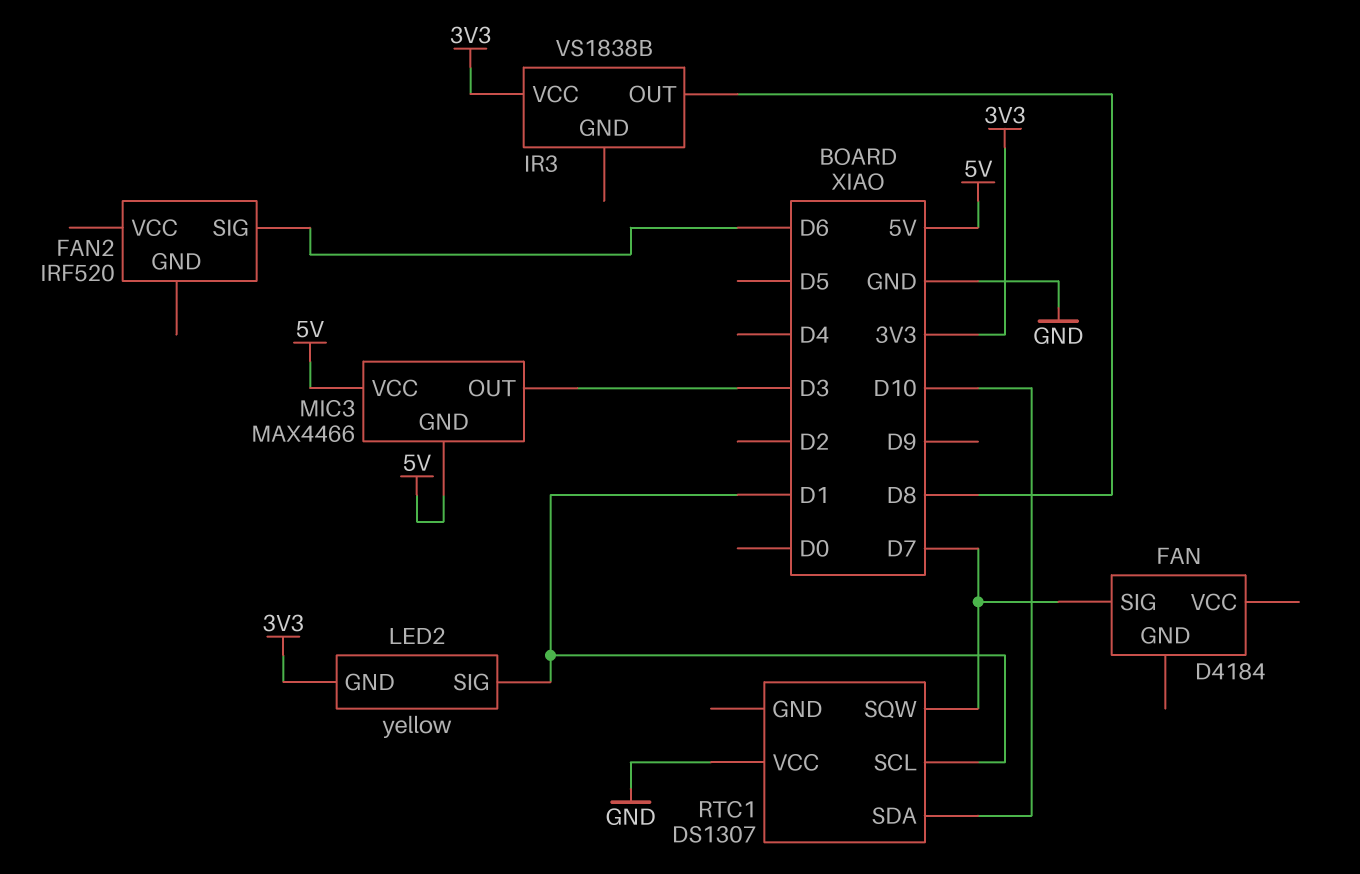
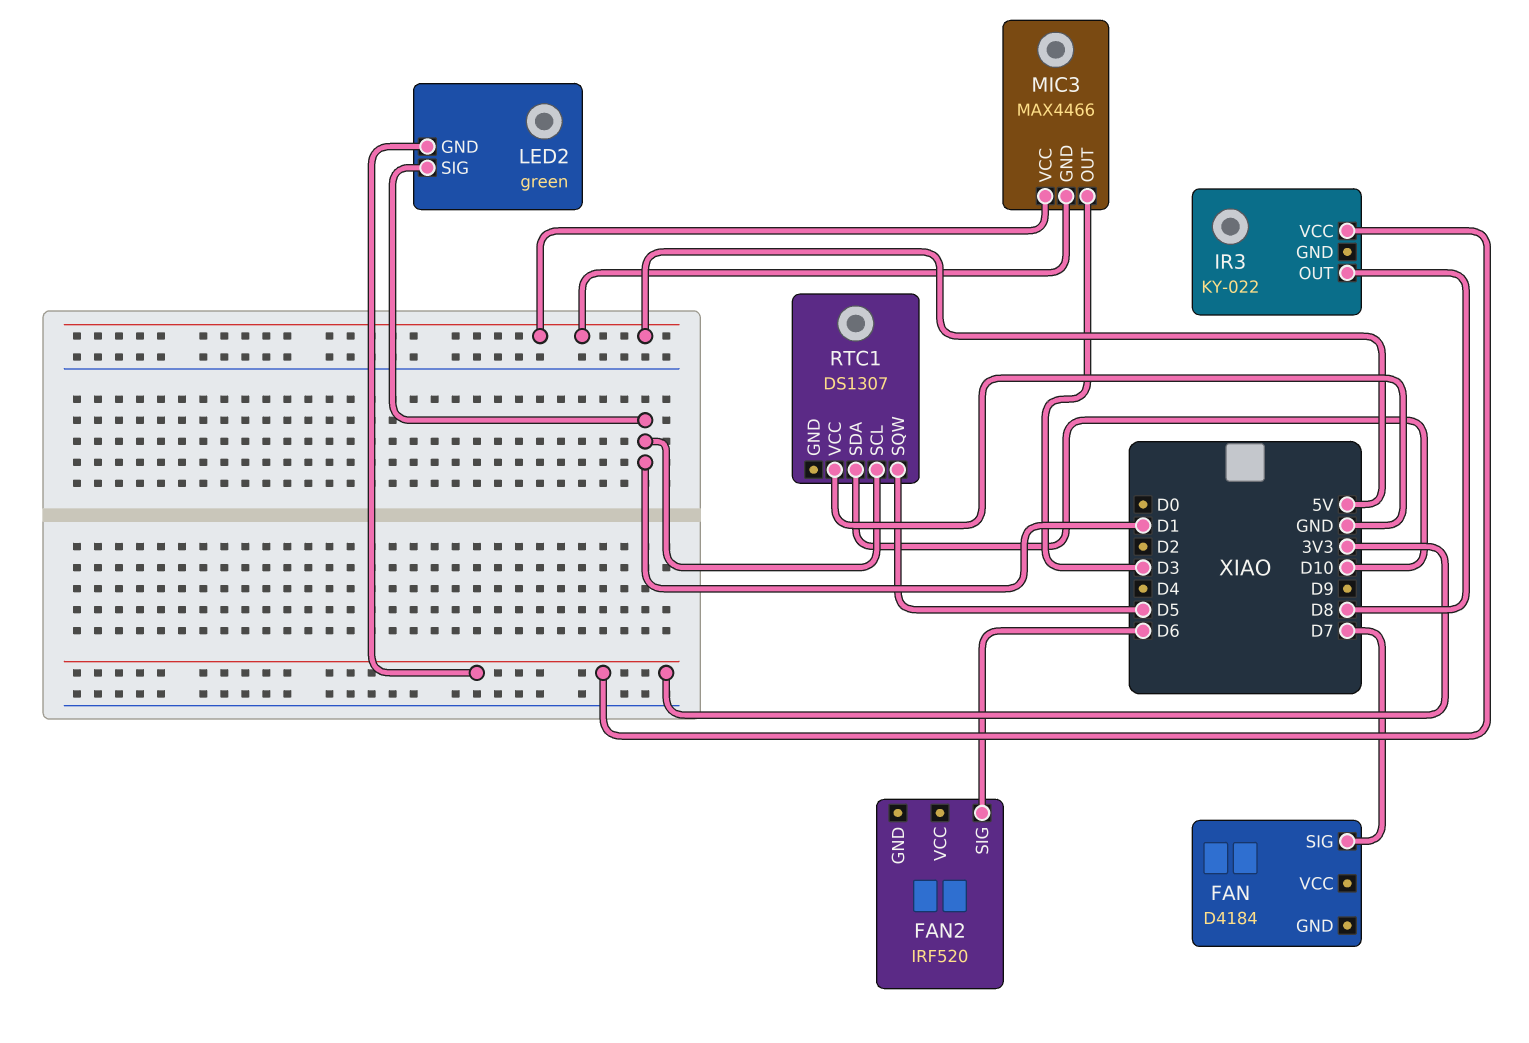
IR3: VS1838B -> KY-022
LED2: yellow -> green
RTC1 pin SQW: D7 -> D5

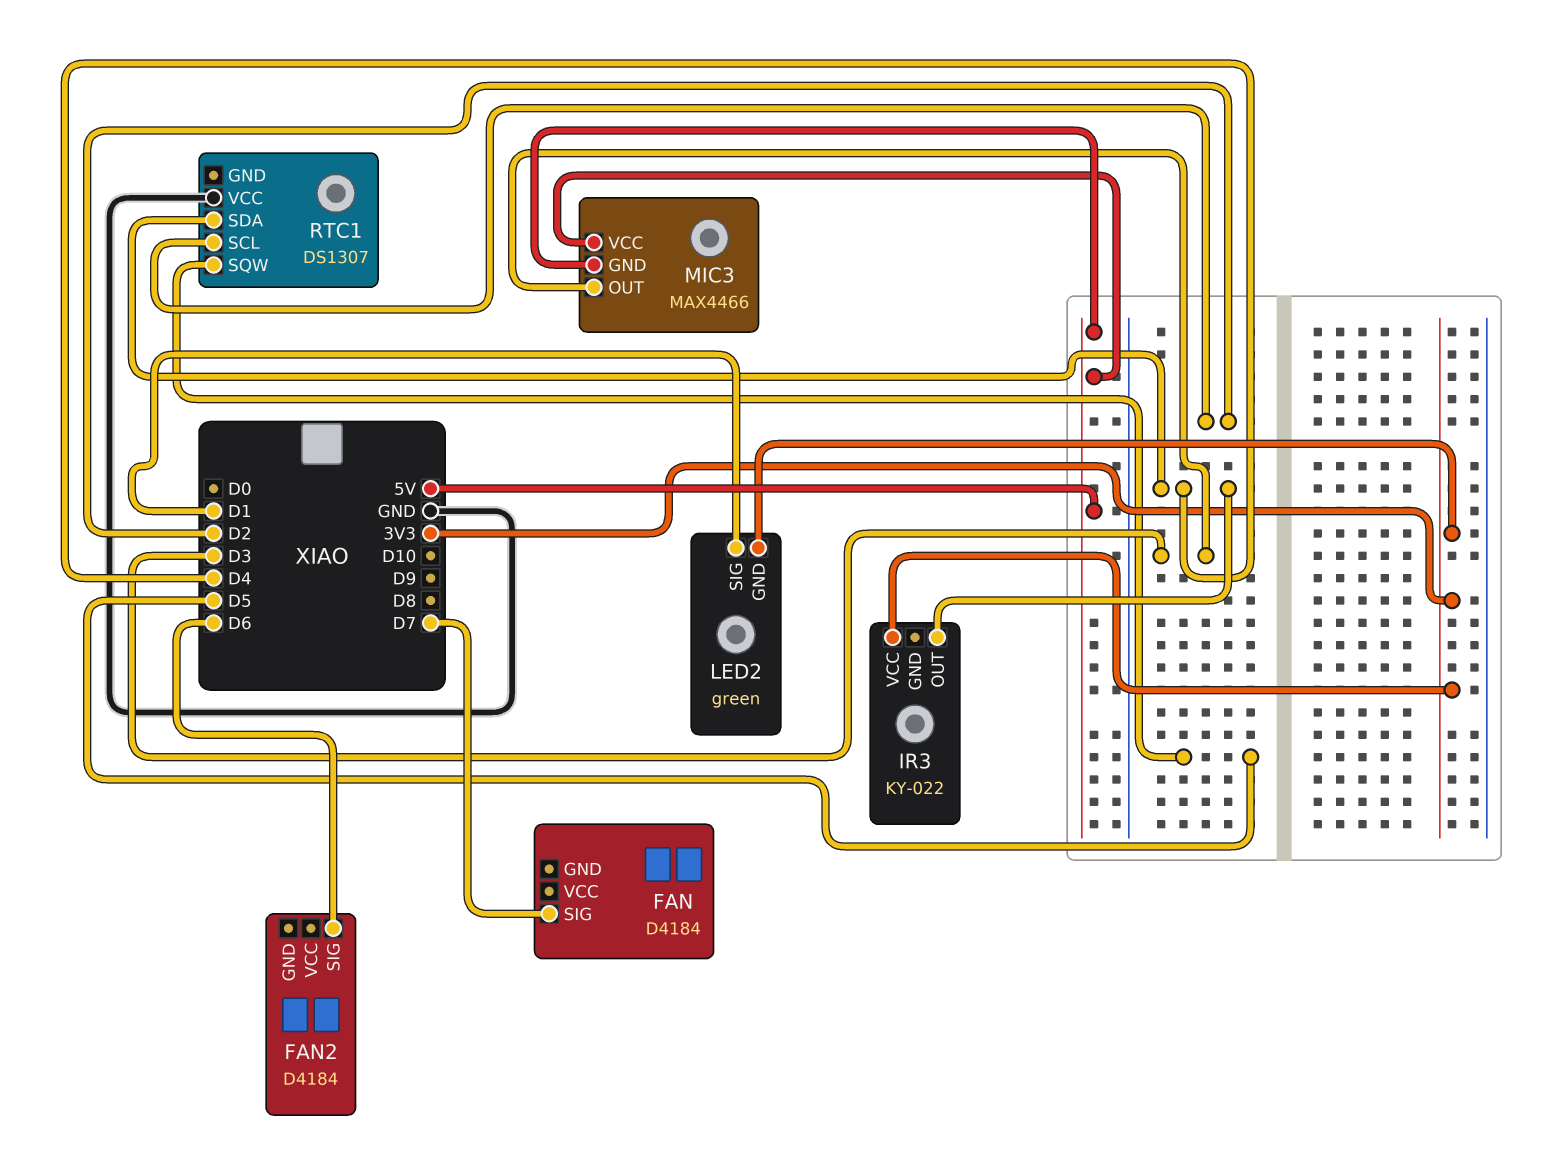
FAN2: IRF520 -> D4184
IR3 pin OUT: D8 -> D4
RTC1 pin SCL: D1 -> D2
RTC1 pin SDA: D10 -> D4

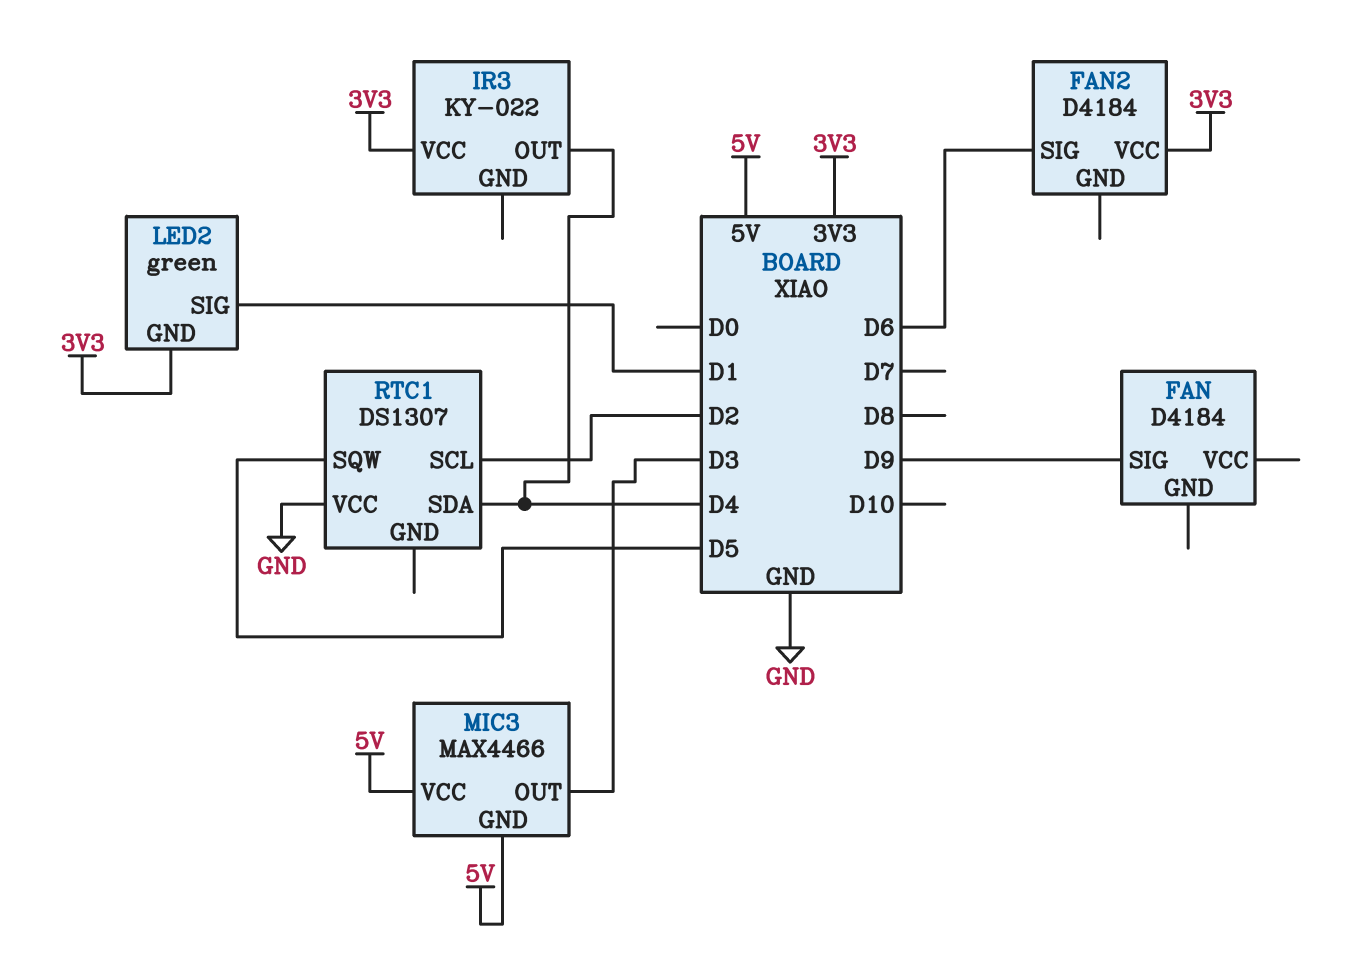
FAN pin SIG: D7 -> D9
FAN2 pin VCC: none -> 3V3

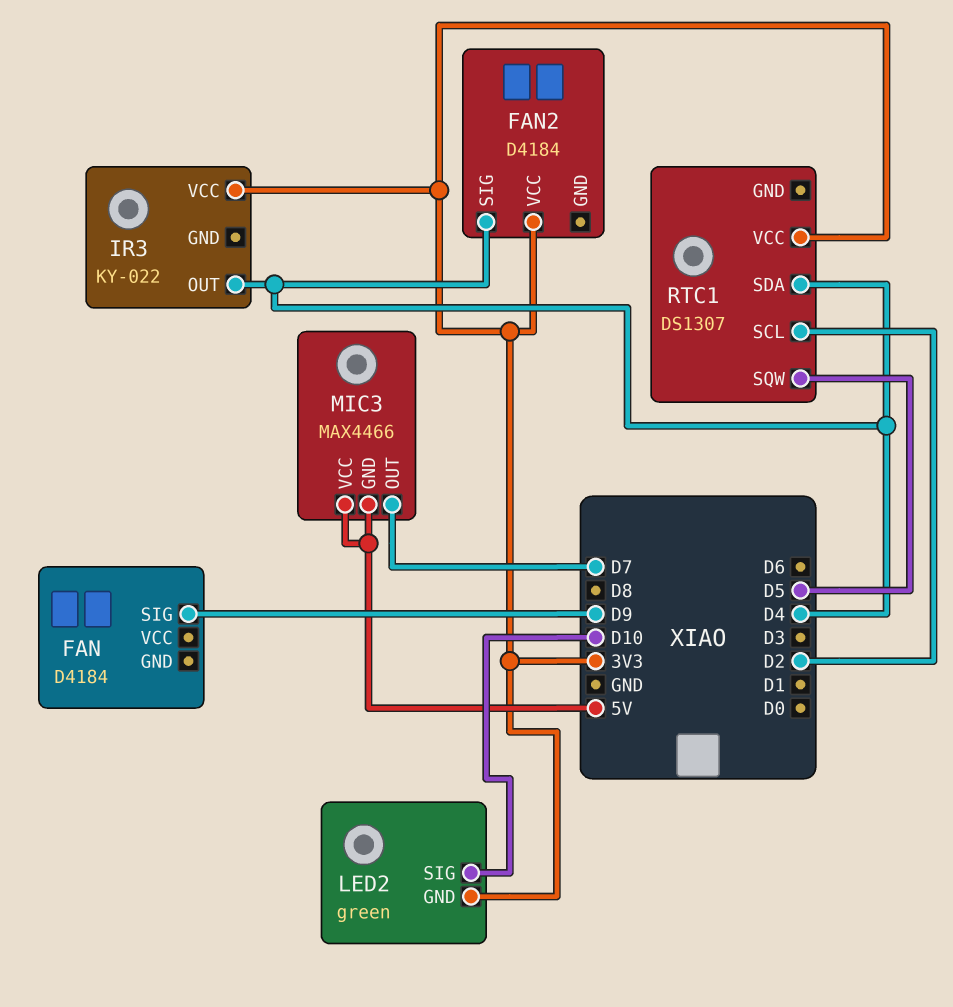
FAN2 pin SIG: D6 -> D4
LED2 pin SIG: D1 -> D10
MIC3 pin OUT: D3 -> D7
RTC1 pin VCC: GND -> 3V3

